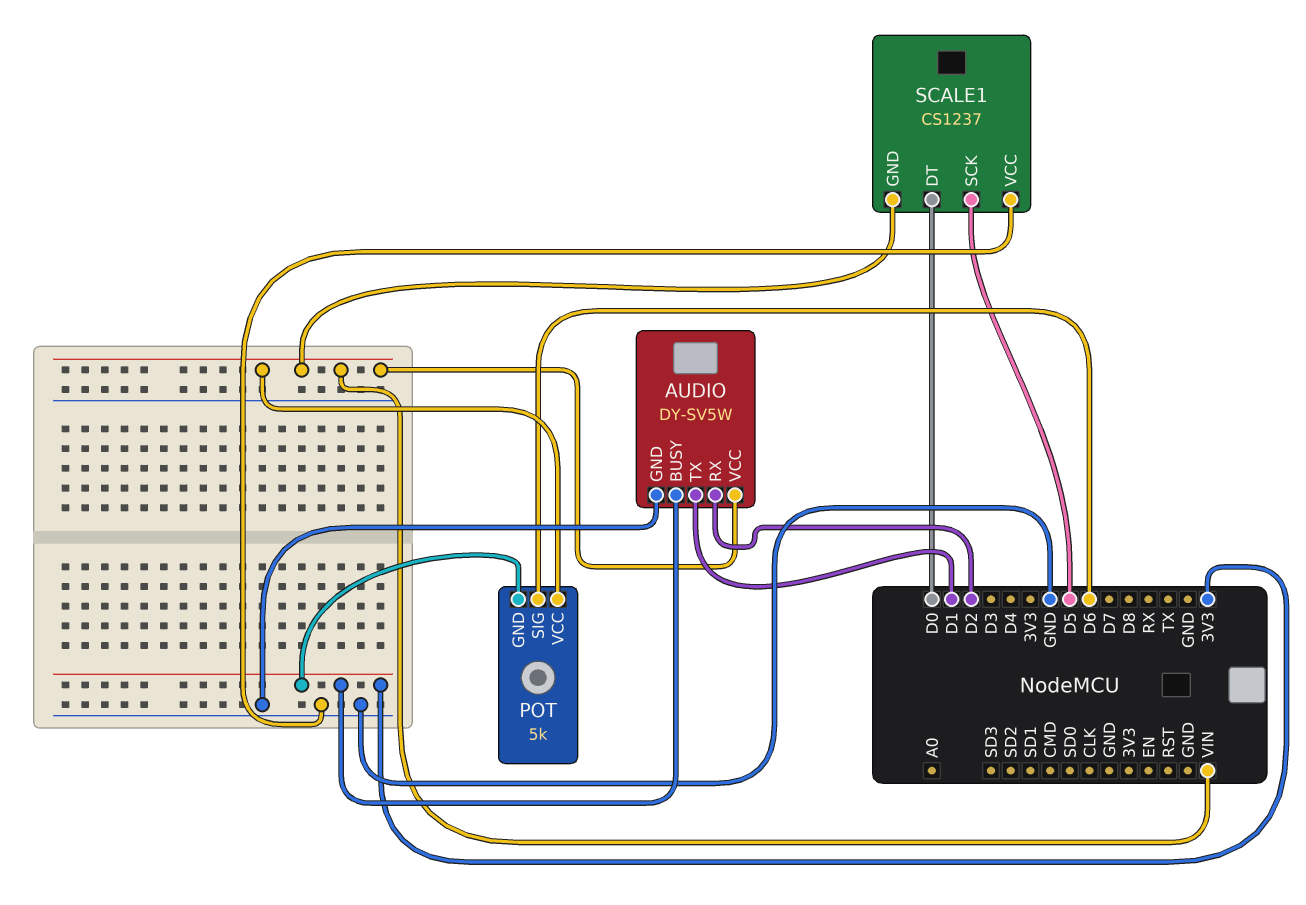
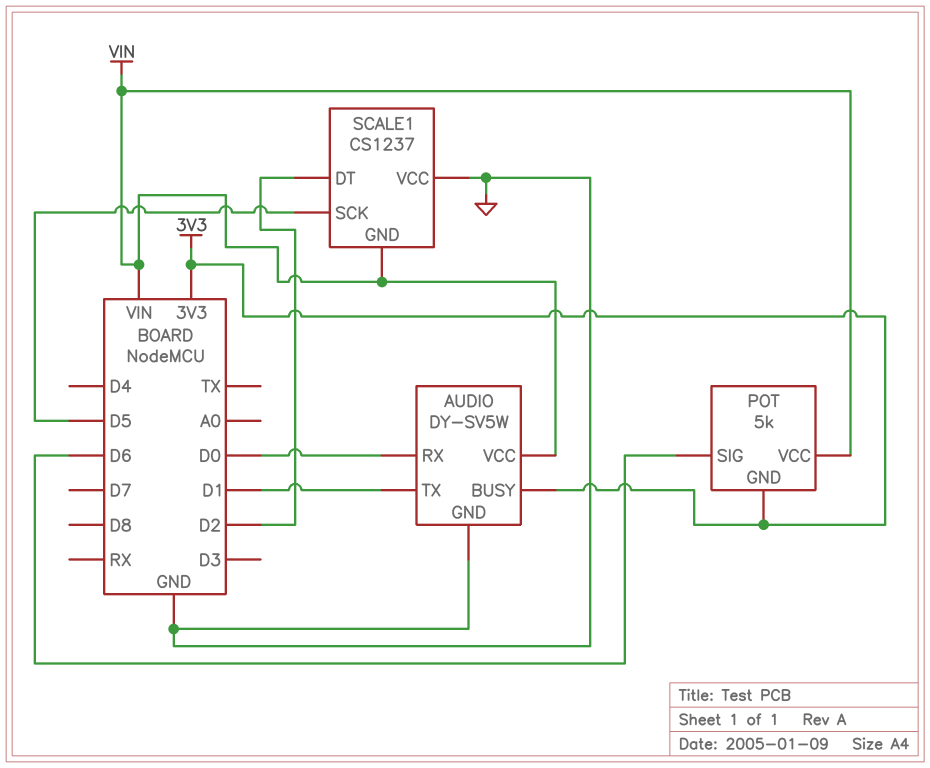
AUDIO pin RX: D2 -> D0
SCALE1 pin DT: D0 -> D2

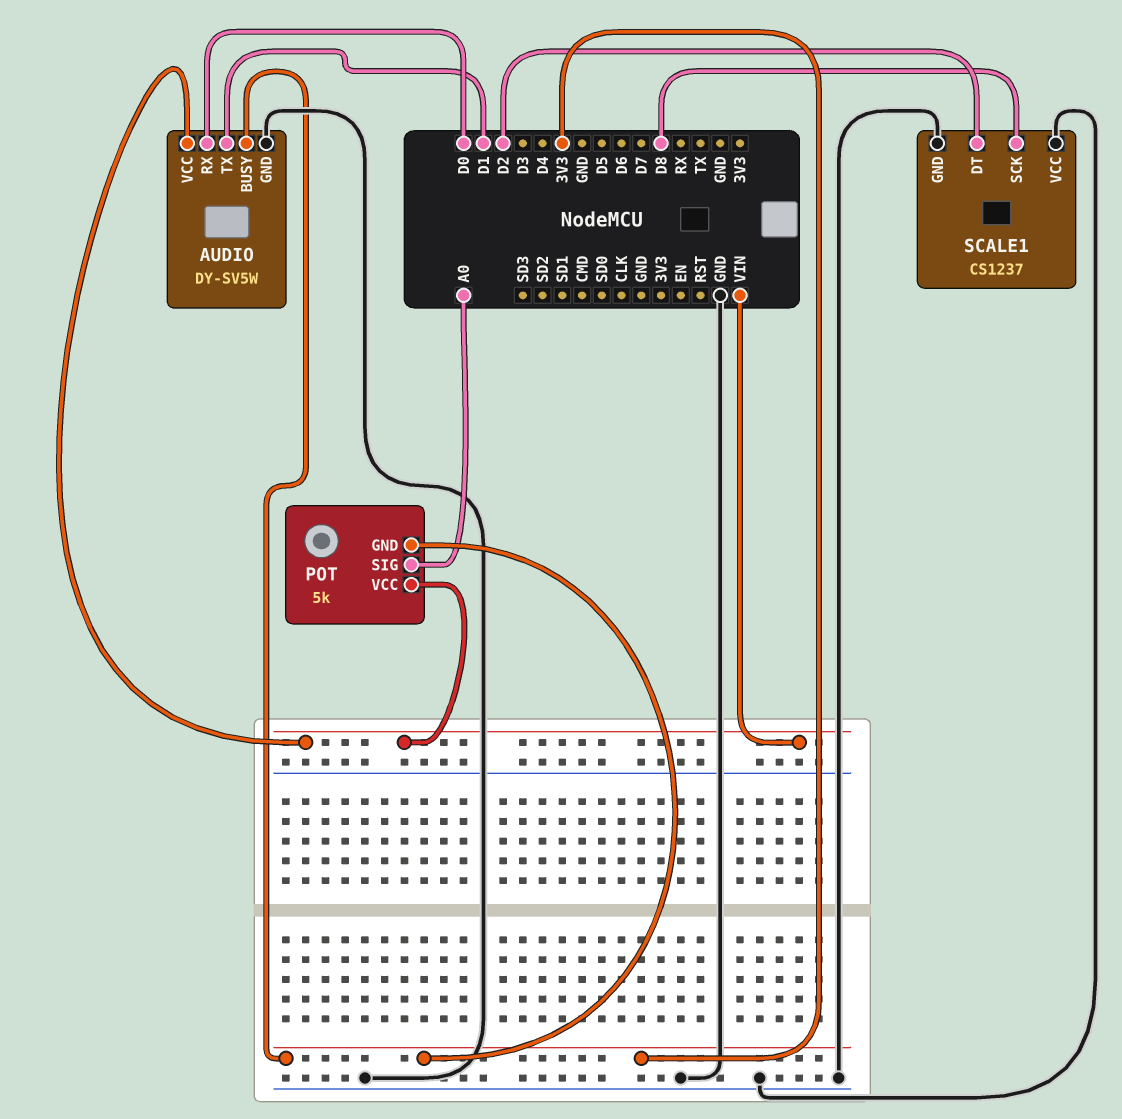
POT pin SIG: D6 -> A0
SCALE1 pin GND: VIN -> GND
SCALE1 pin SCK: D5 -> D8

